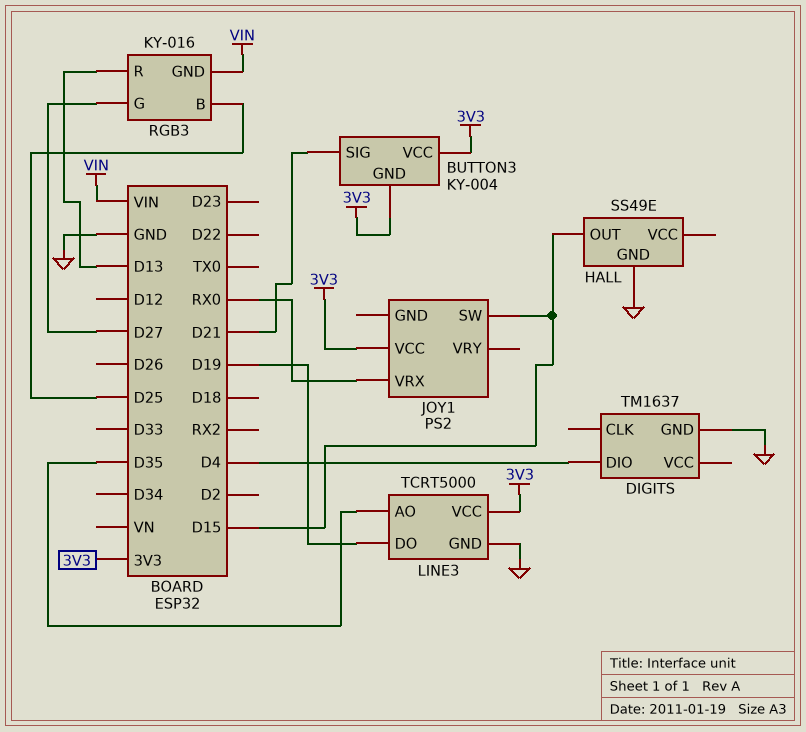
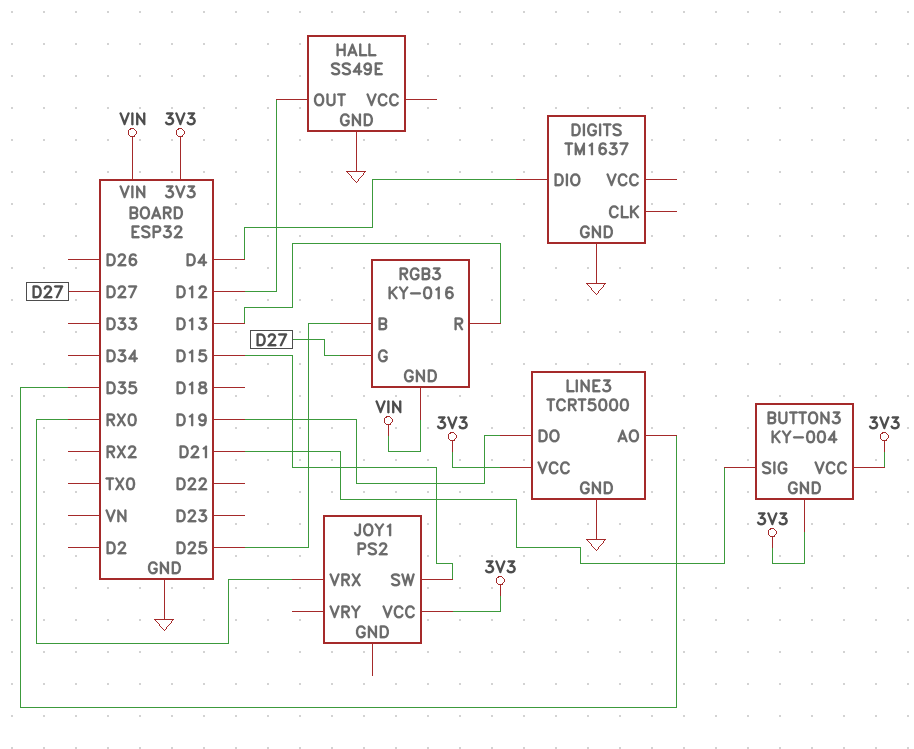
HALL pin OUT: D15 -> D12

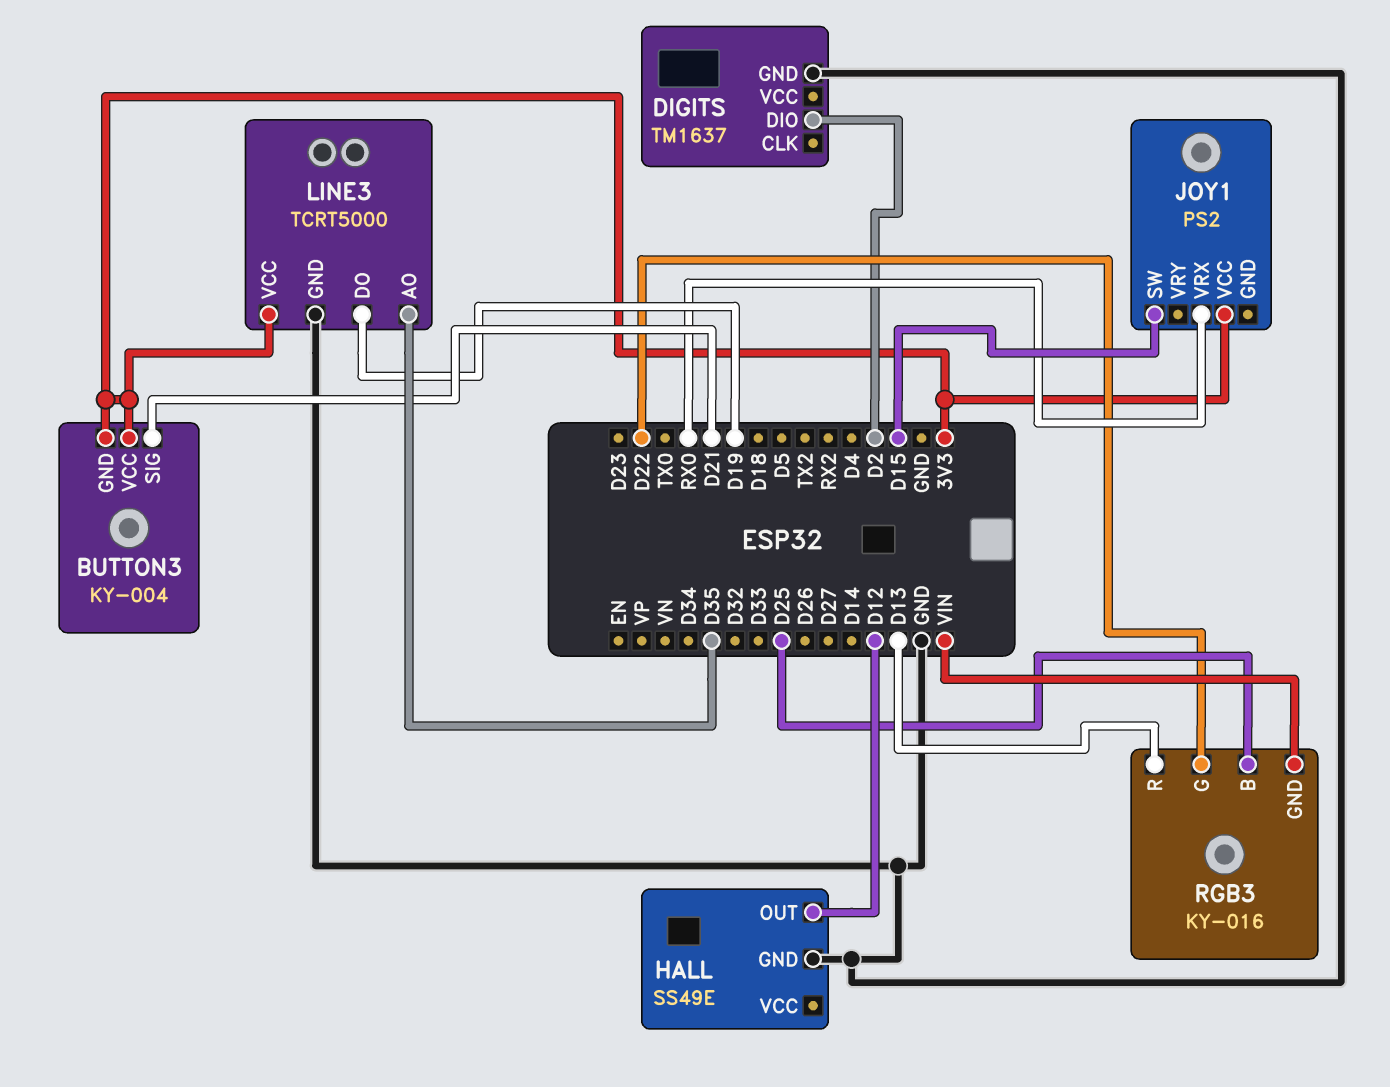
DIGITS pin DIO: D4 -> D2
RGB3 pin G: D27 -> D22

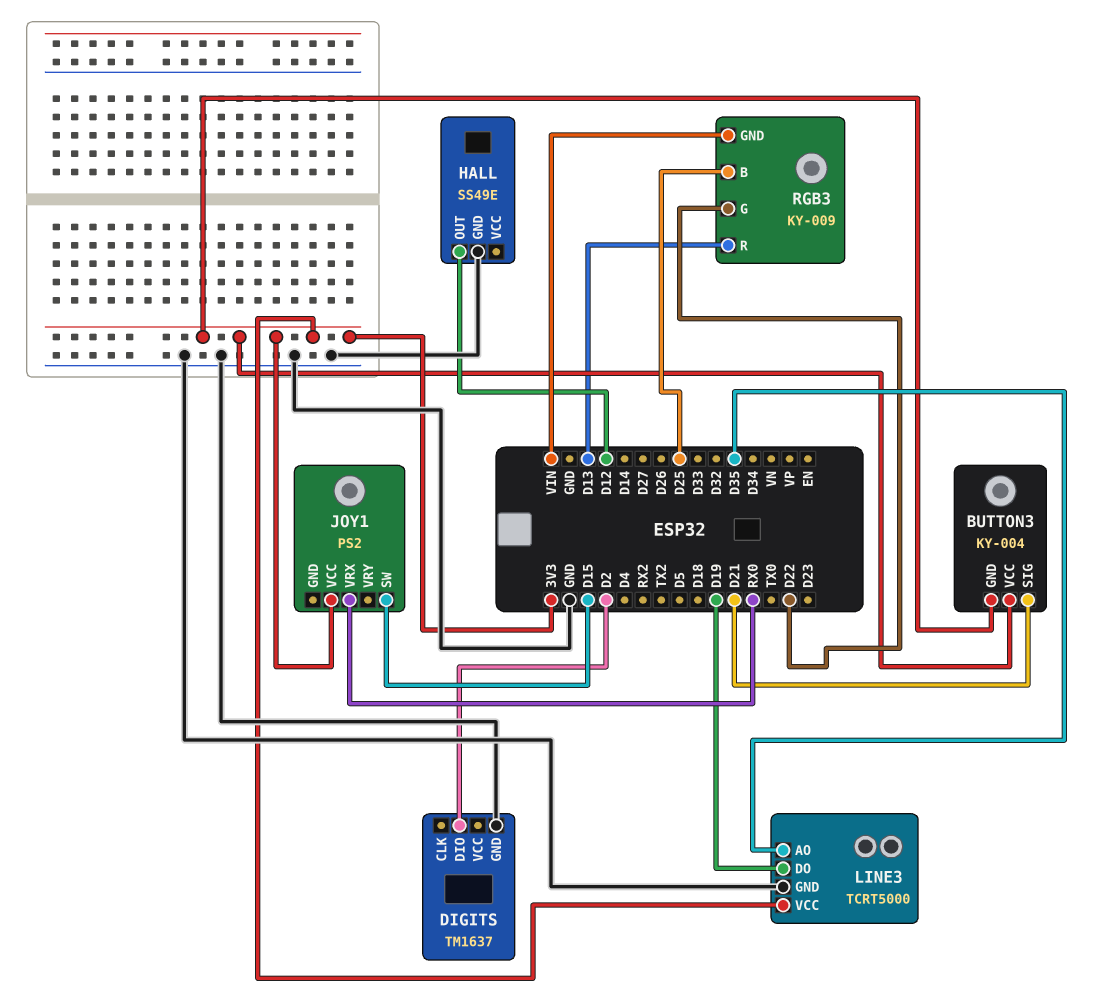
RGB3: KY-016 -> KY-009

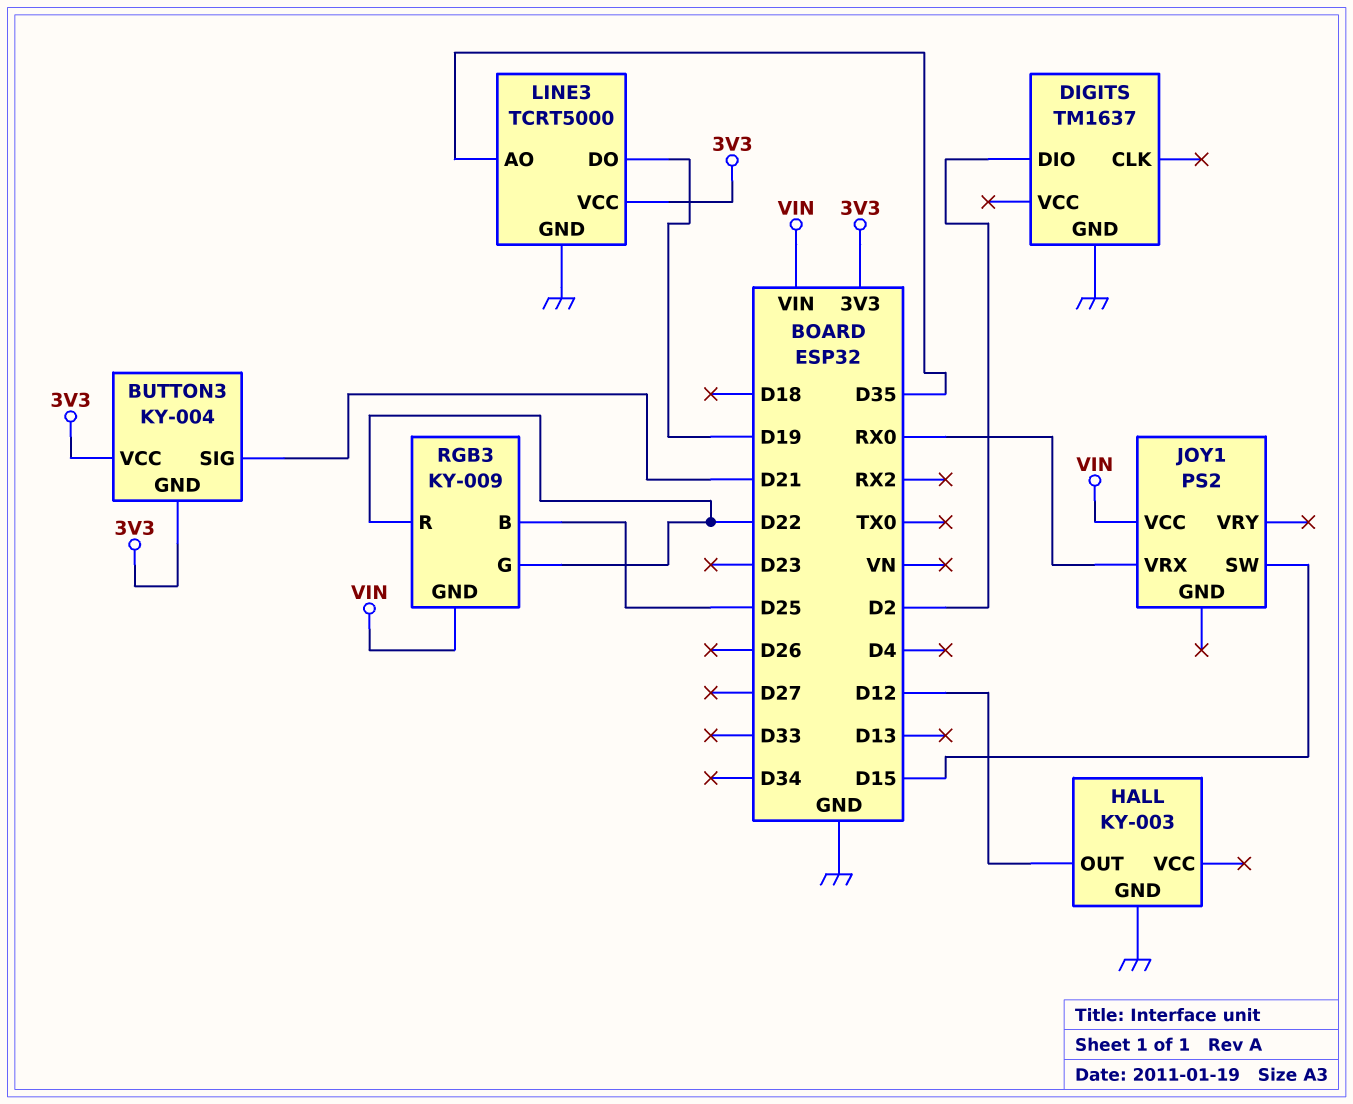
HALL: SS49E -> KY-003
JOY1 pin VCC: 3V3 -> VIN
RGB3 pin R: D13 -> D22

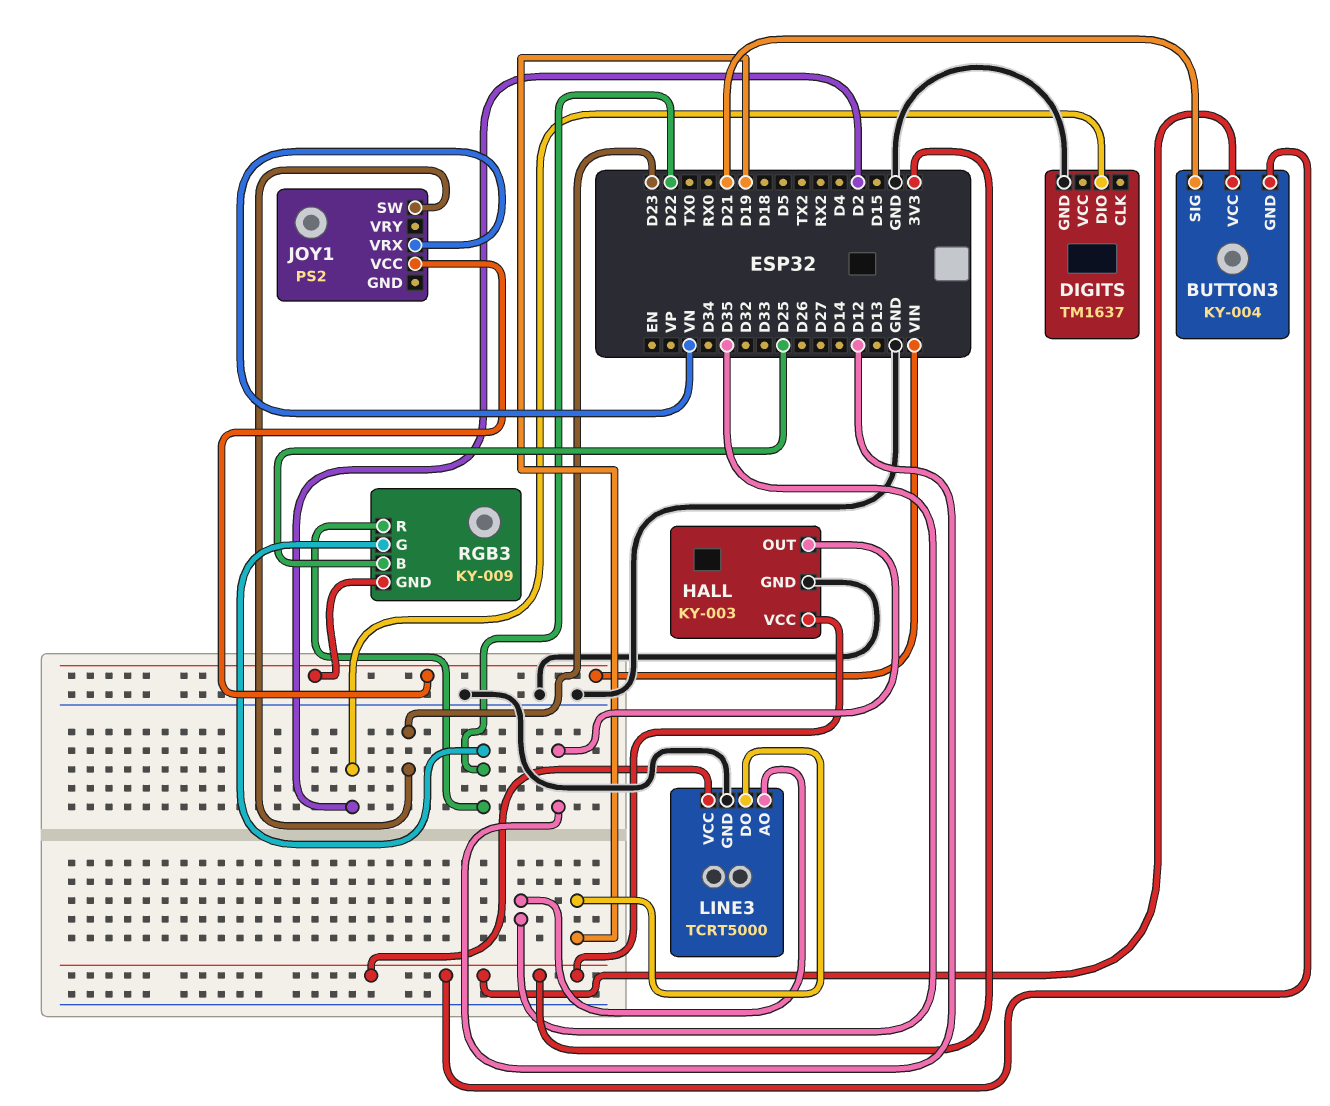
HALL pin VCC: none -> 3V3
JOY1 pin SW: D15 -> D23
JOY1 pin VRX: RX0 -> VN

